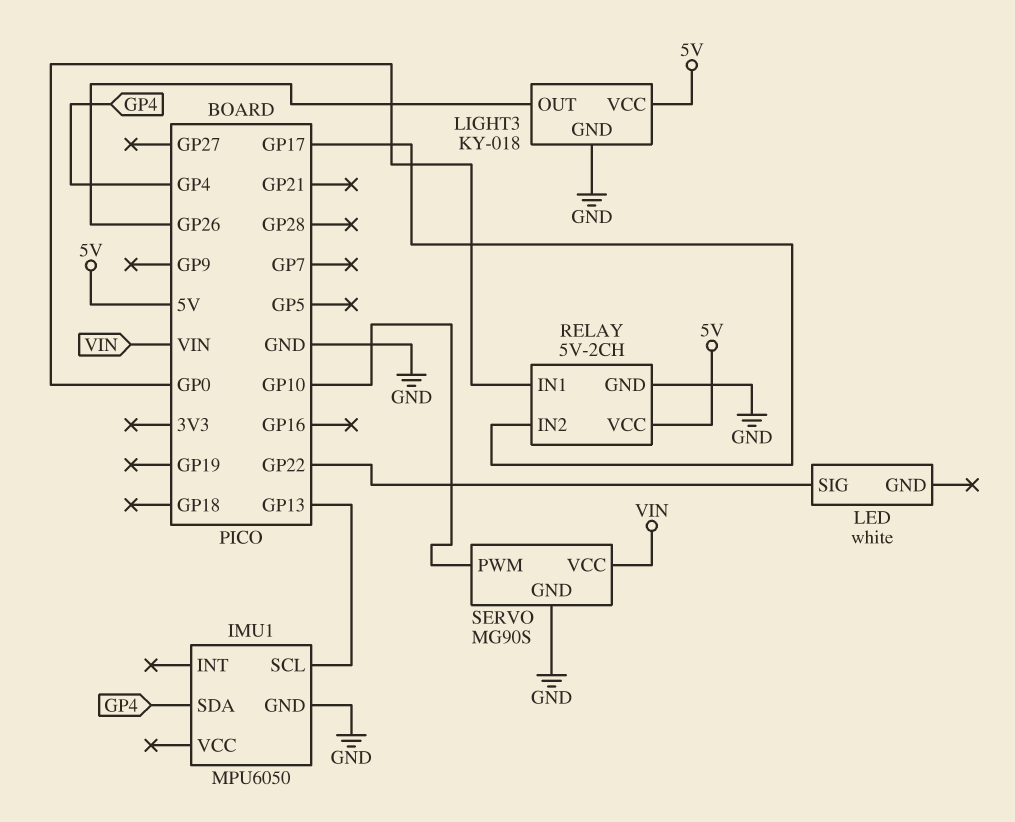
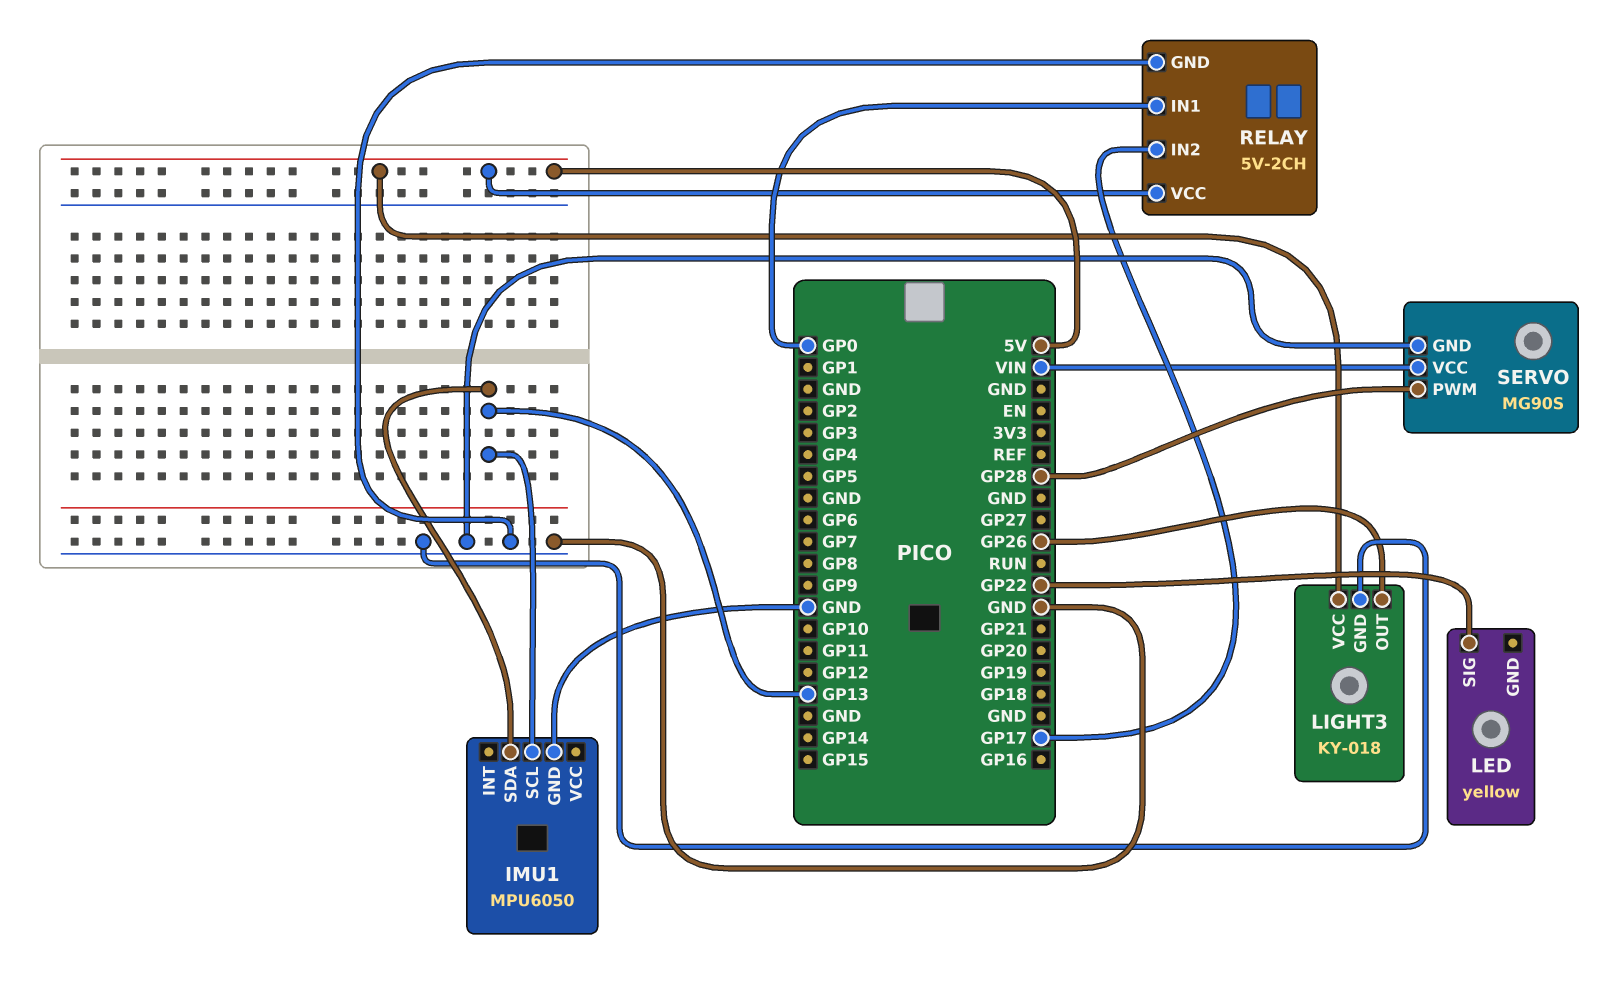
IMU1 pin SDA: GP4 -> GP13
LED: white -> yellow
SERVO pin PWM: GP10 -> GP28

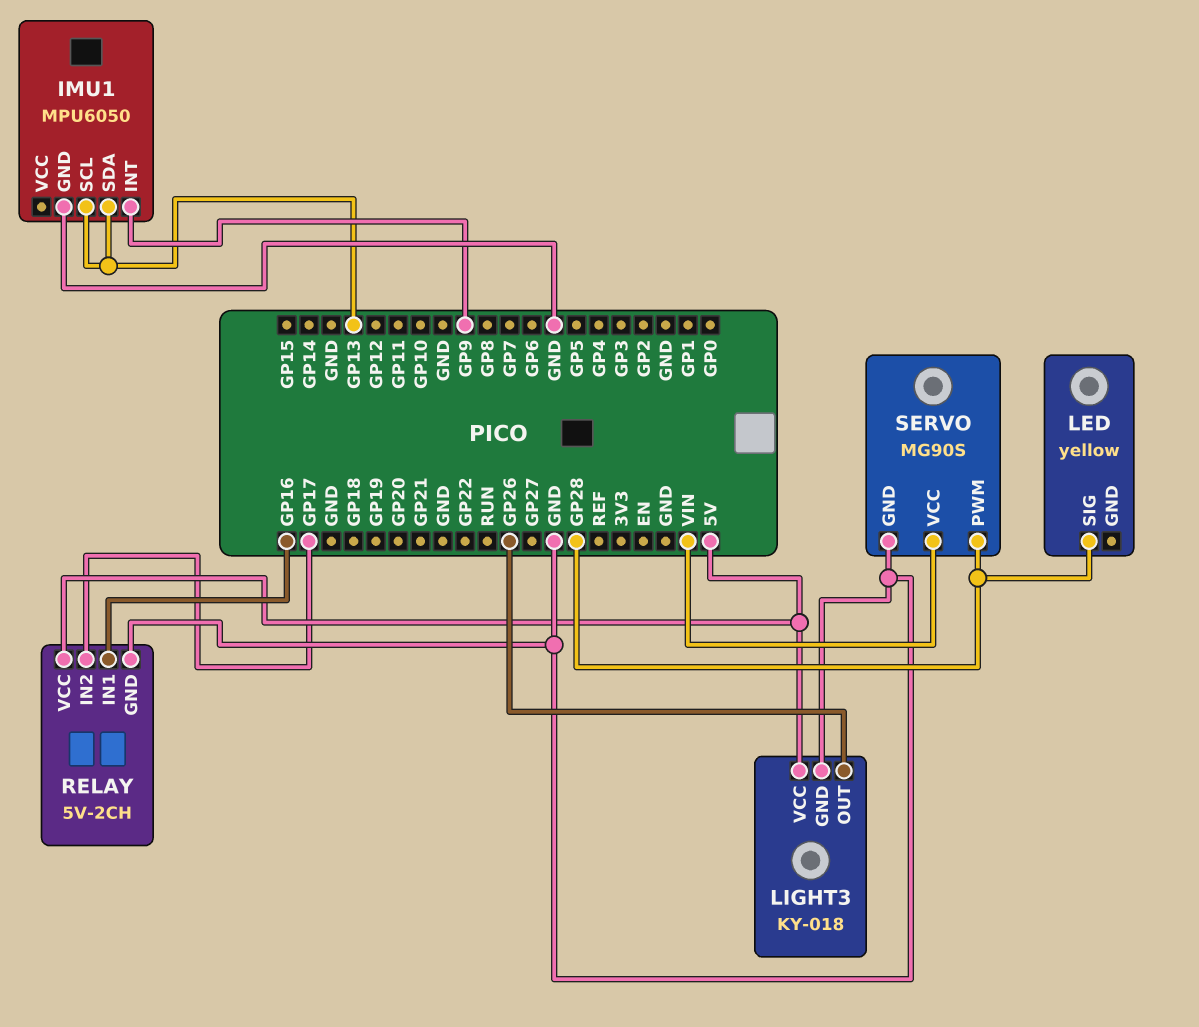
IMU1 pin INT: none -> GP9
LED pin SIG: GP22 -> GP28
RELAY pin IN1: GP0 -> GP16

